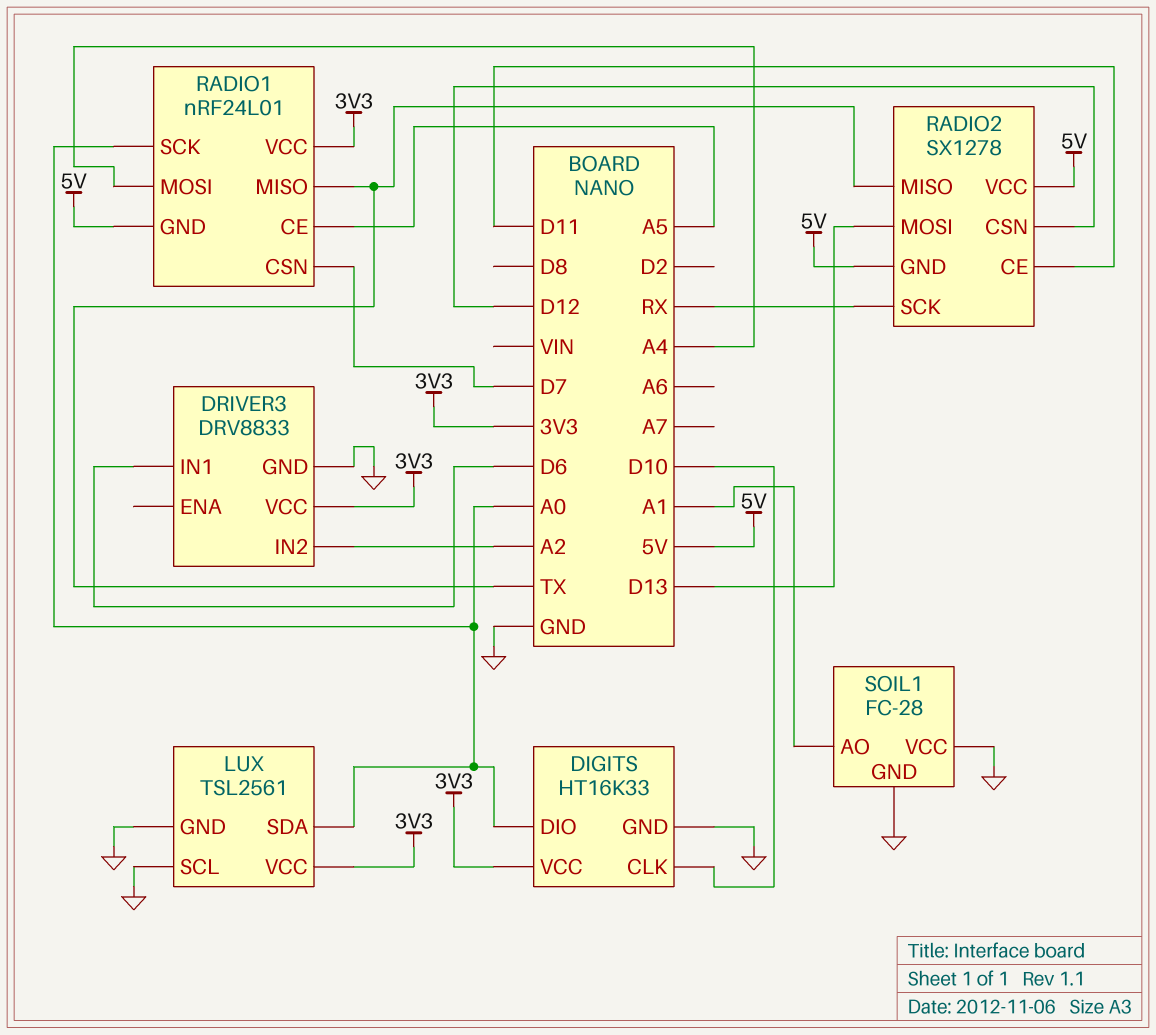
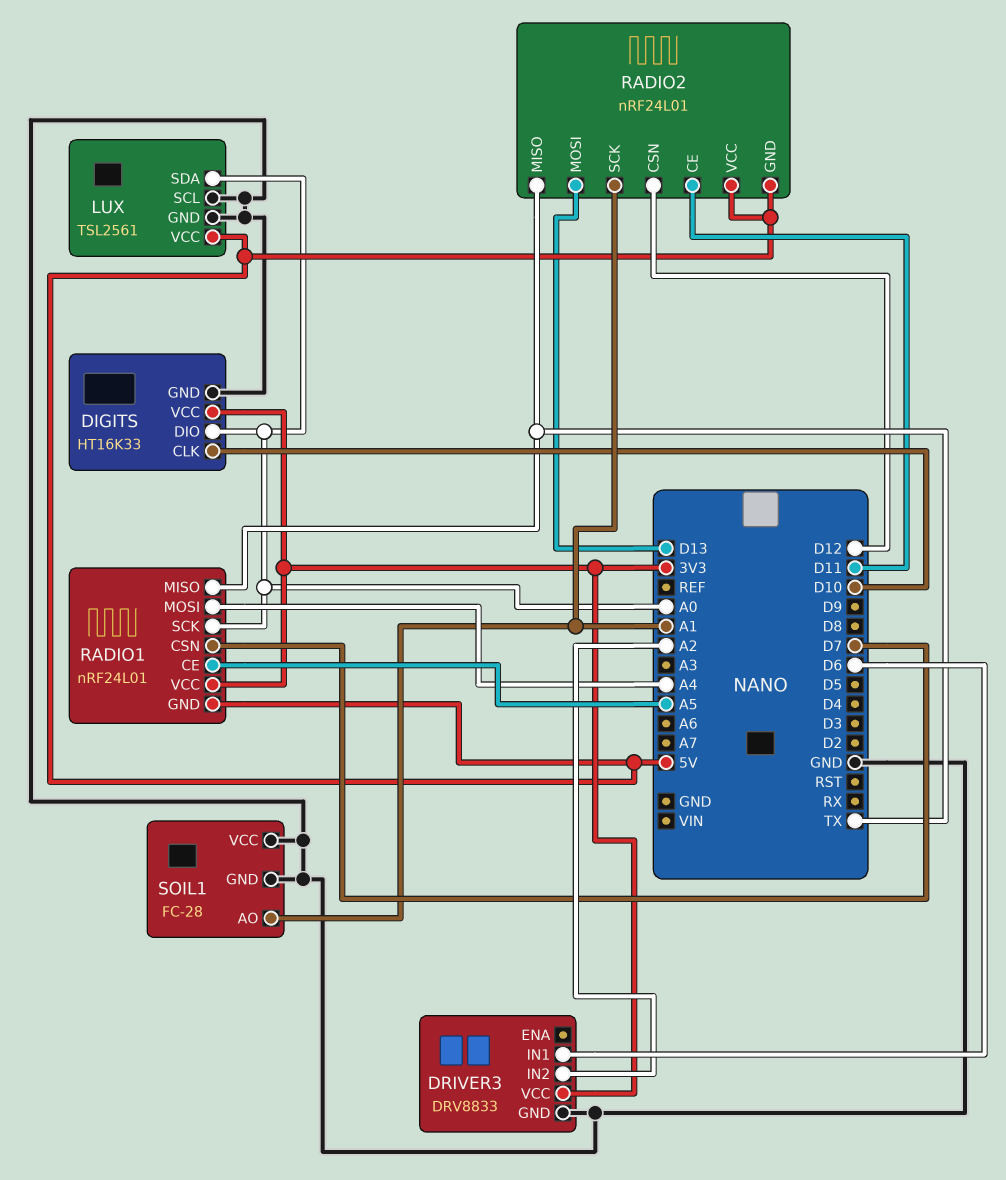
LUX pin VCC: 3V3 -> 5V
RADIO2: SX1278 -> nRF24L01
RADIO2 pin SCK: RX -> A1

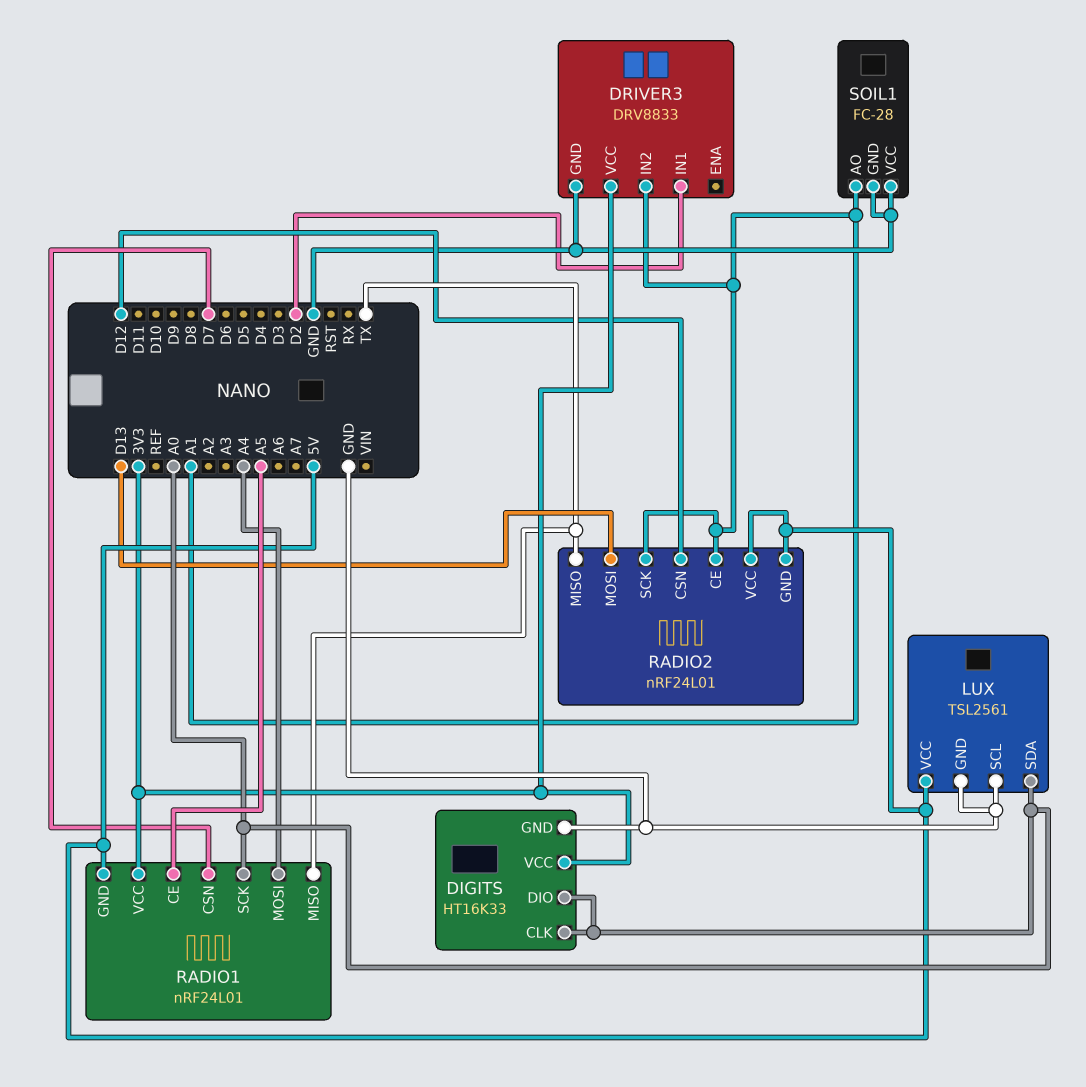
DIGITS pin CLK: D10 -> A0
DRIVER3 pin IN1: D6 -> D2
DRIVER3 pin IN2: A2 -> A1
RADIO2 pin CE: D11 -> A1

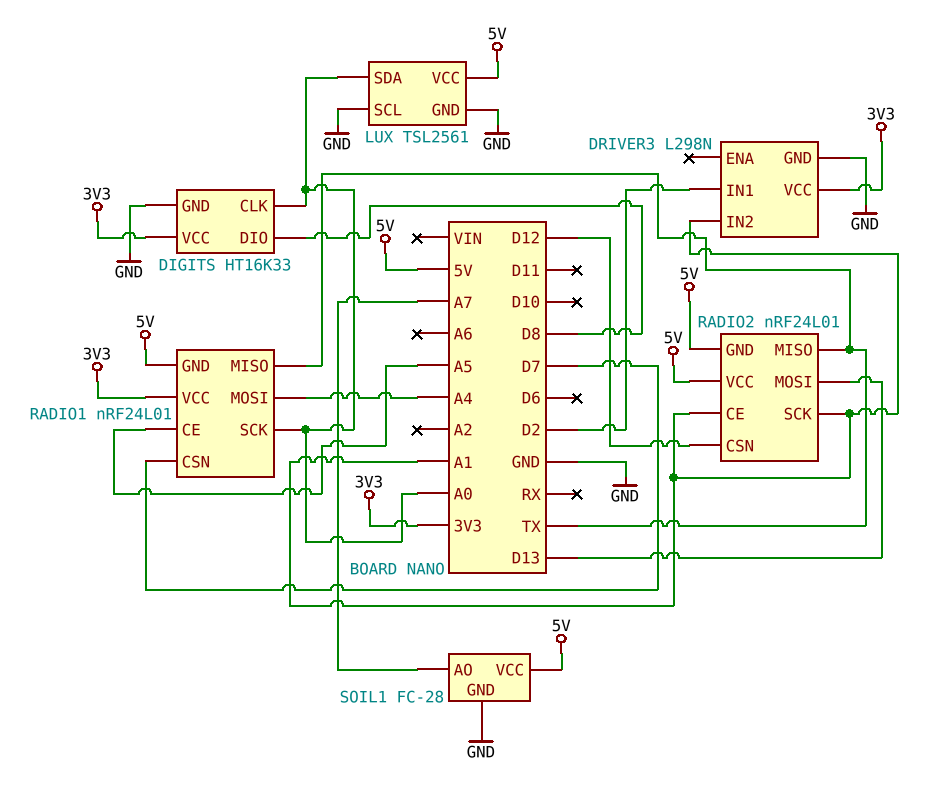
DIGITS pin DIO: A0 -> D8
DRIVER3: DRV8833 -> L298N
SOIL1 pin AO: A1 -> A7
SOIL1 pin VCC: GND -> 5V

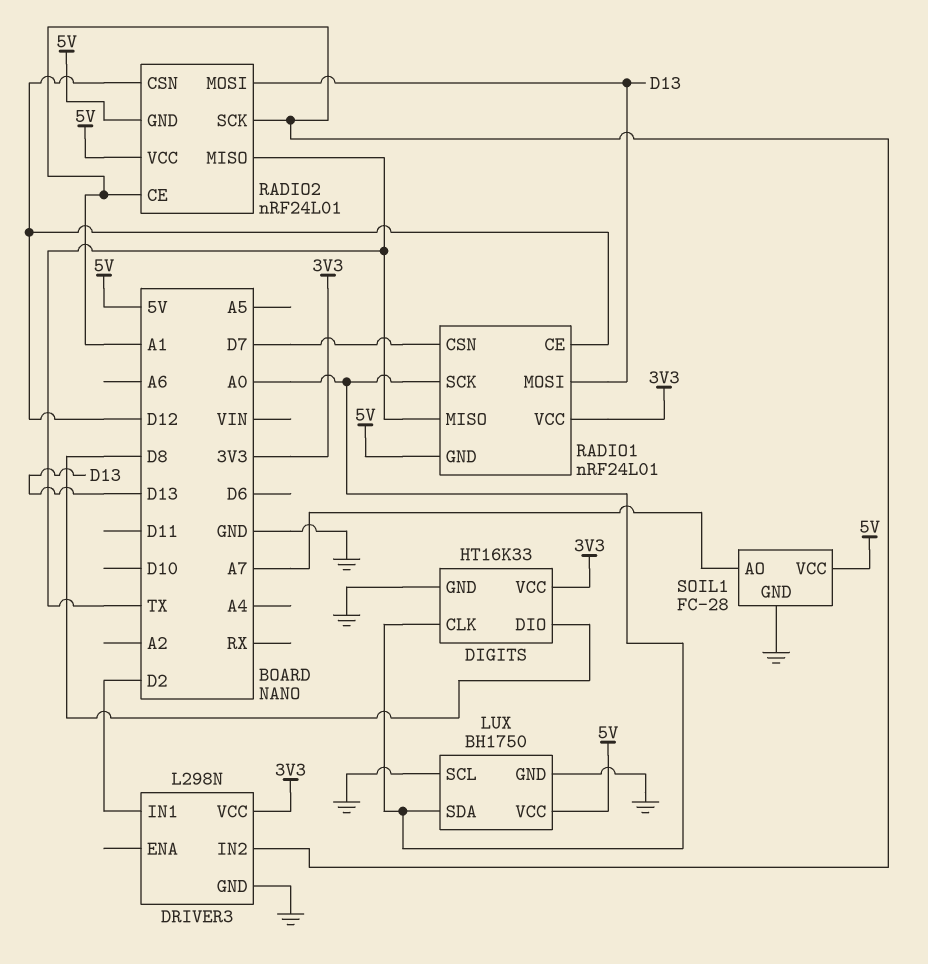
LUX: TSL2561 -> BH1750
RADIO1 pin CE: A5 -> D12
RADIO1 pin MOSI: A4 -> D13

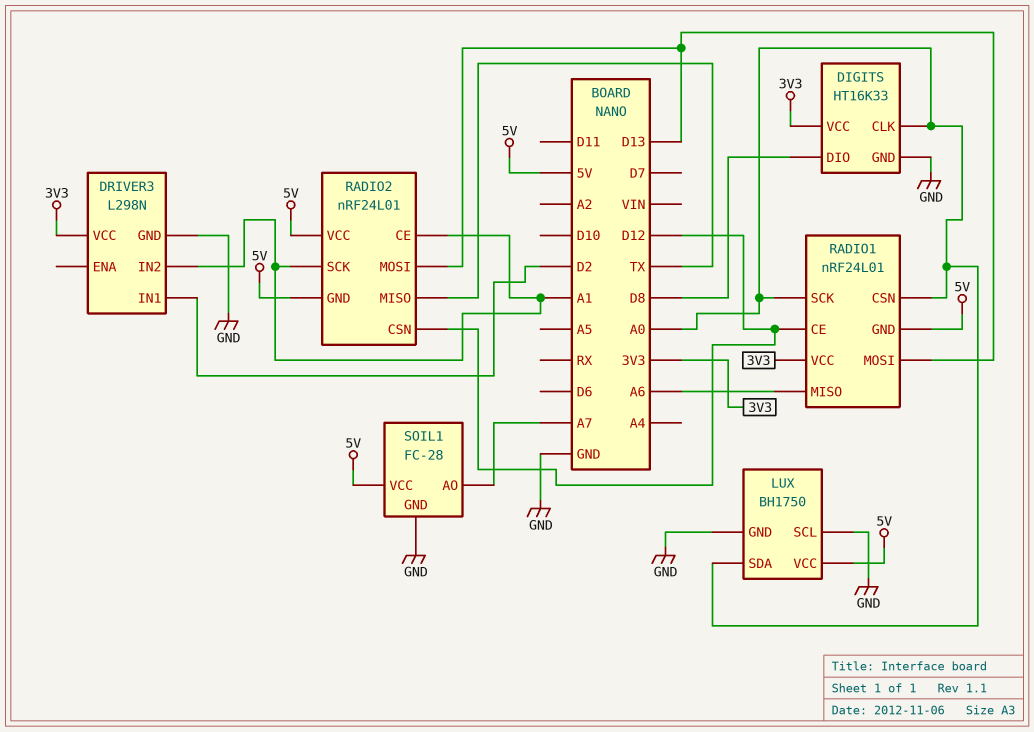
RADIO1 pin CSN: D7 -> A0
RADIO1 pin MISO: TX -> A6

